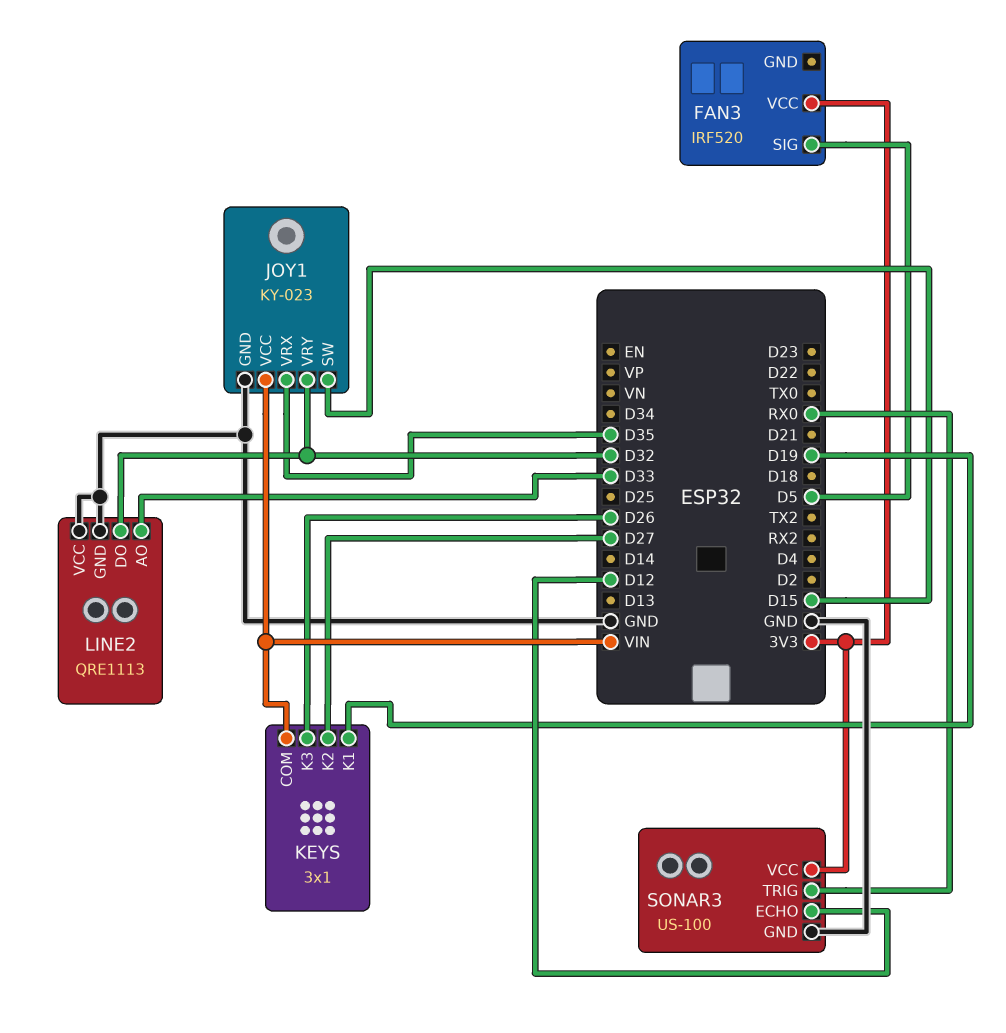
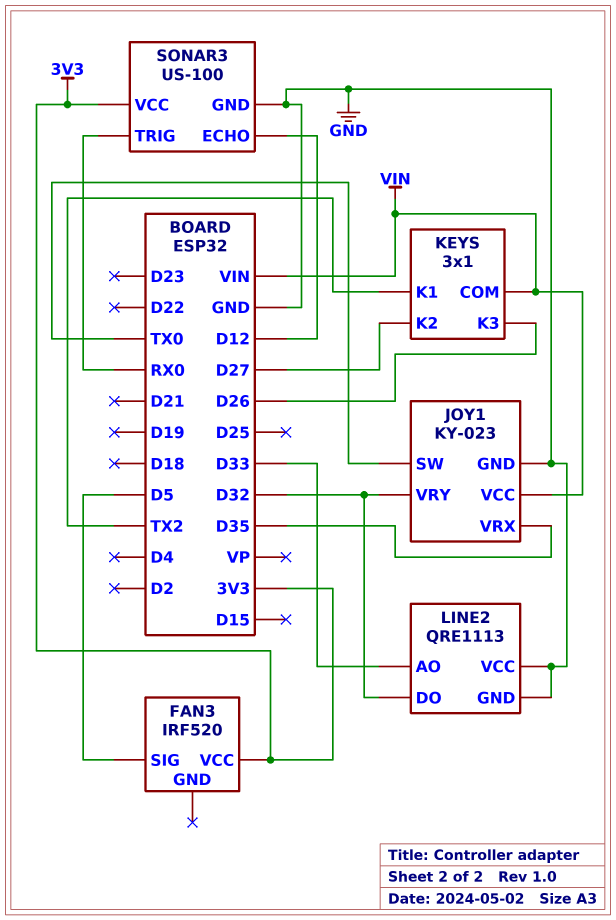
JOY1 pin SW: D15 -> TX0
KEYS pin K1: D19 -> TX2

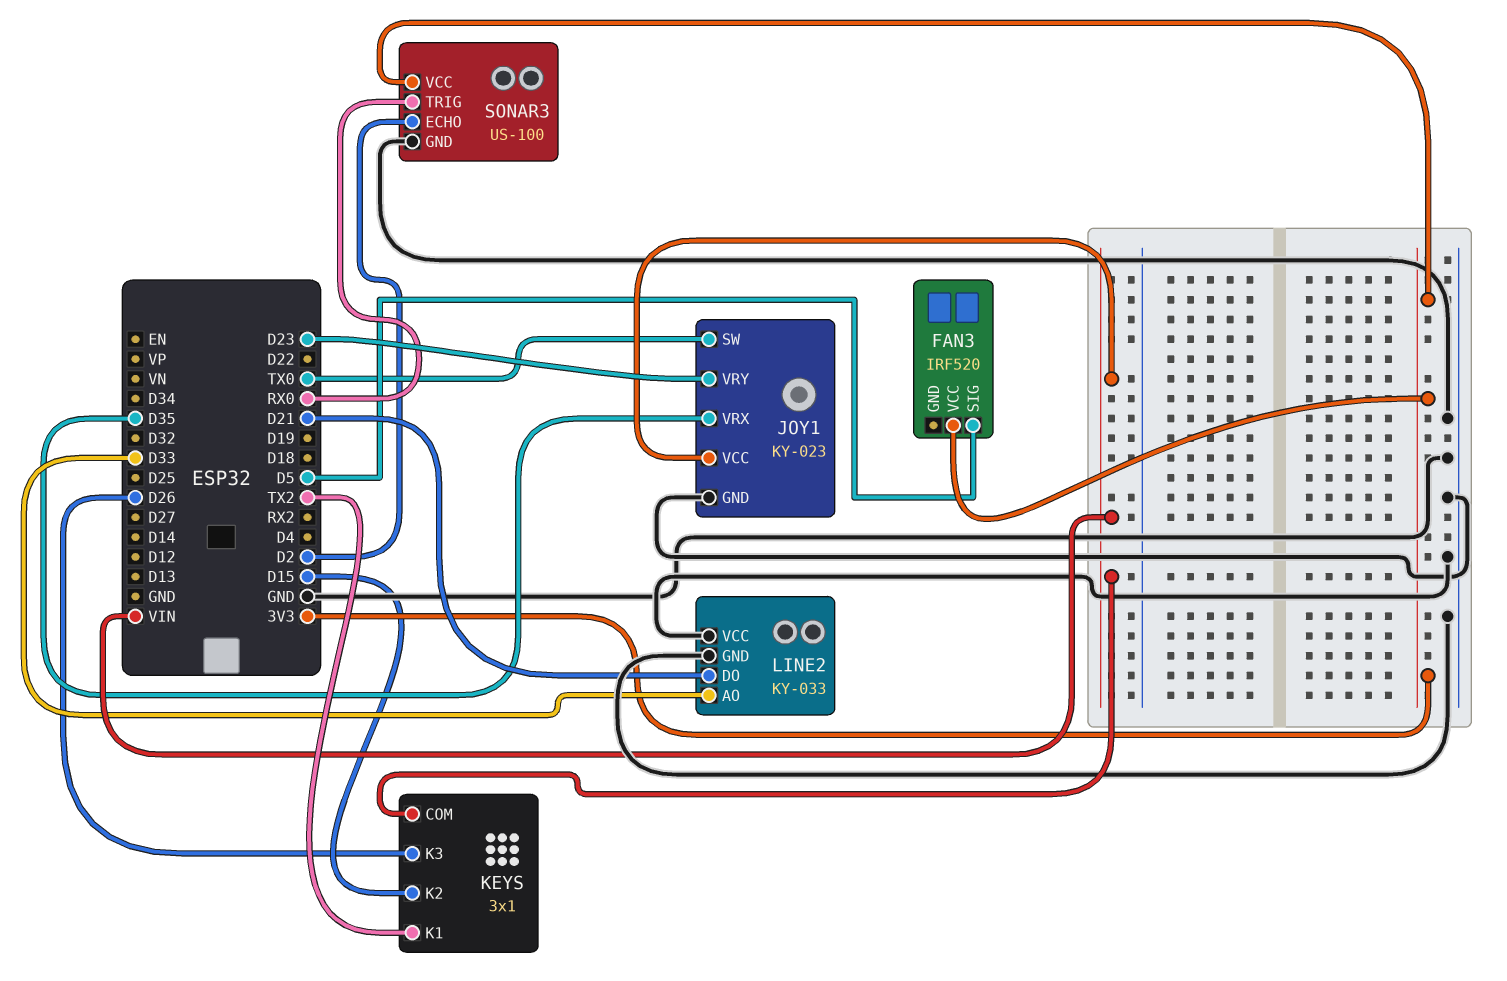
JOY1 pin VRY: D32 -> D23
KEYS pin K2: D27 -> D15
LINE2: QRE1113 -> KY-033
LINE2 pin DO: D32 -> D21
SONAR3 pin ECHO: D12 -> D2

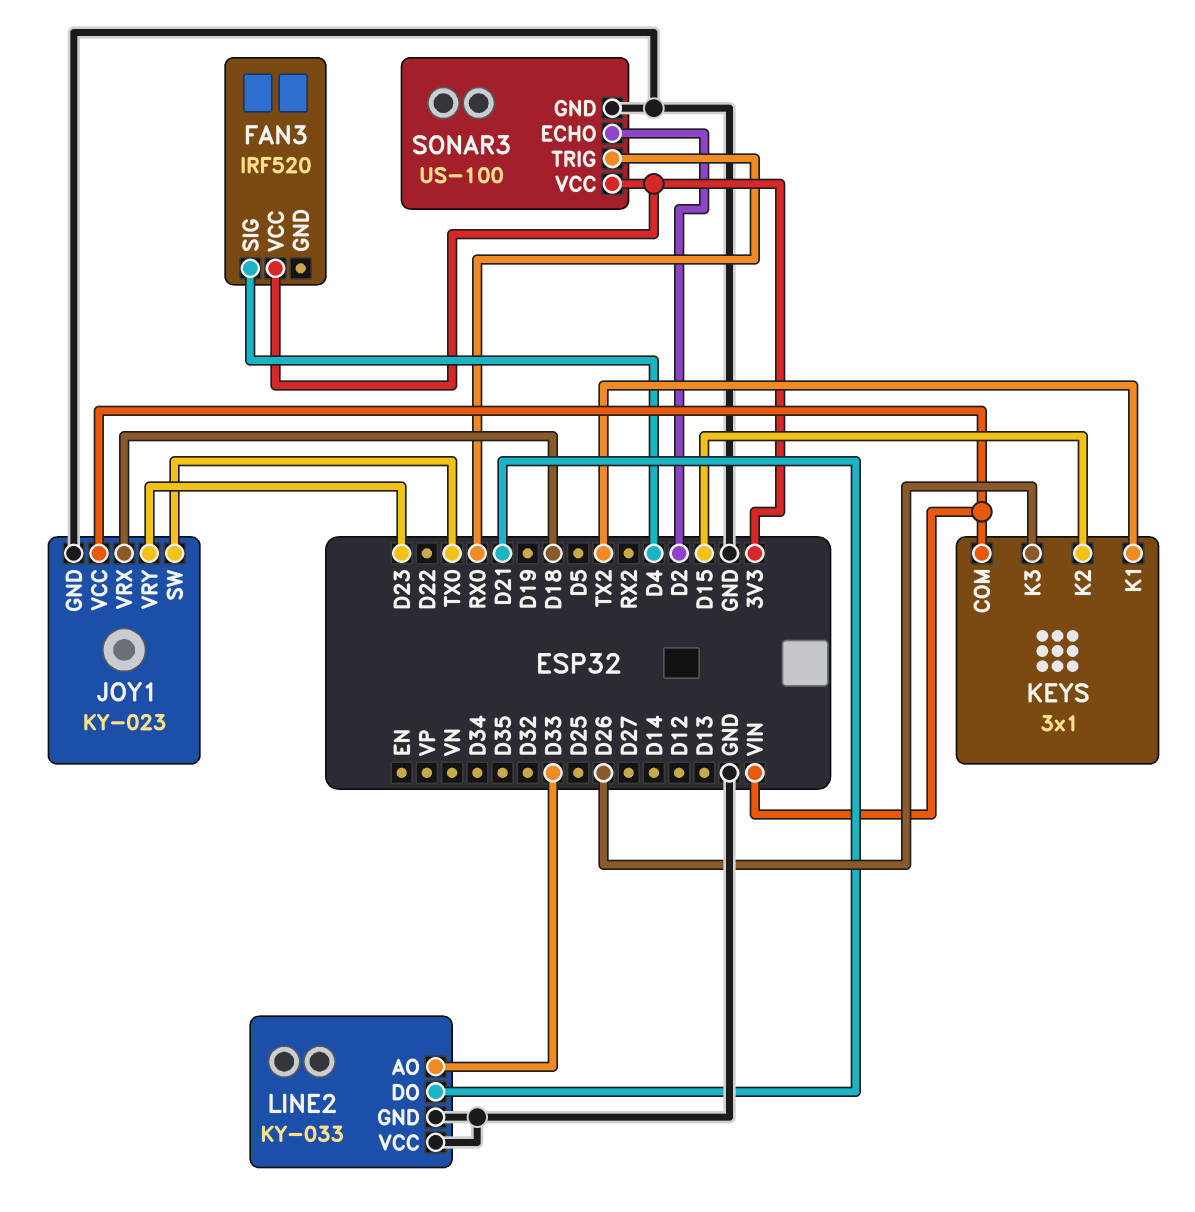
FAN3 pin SIG: D5 -> D4
JOY1 pin VRX: D35 -> D18

